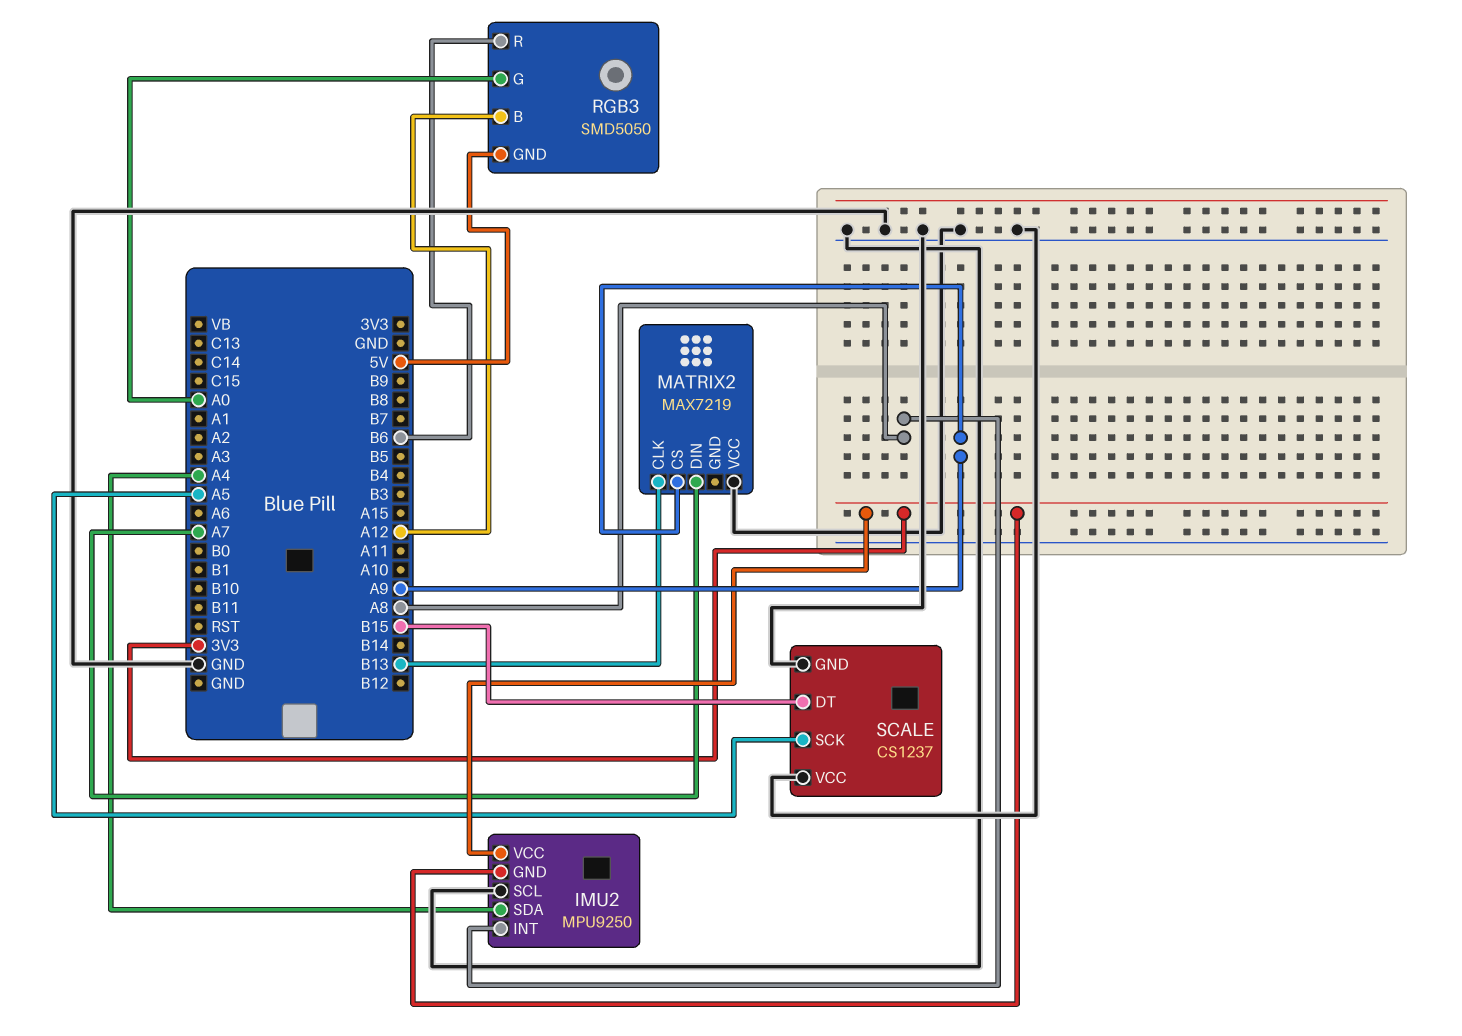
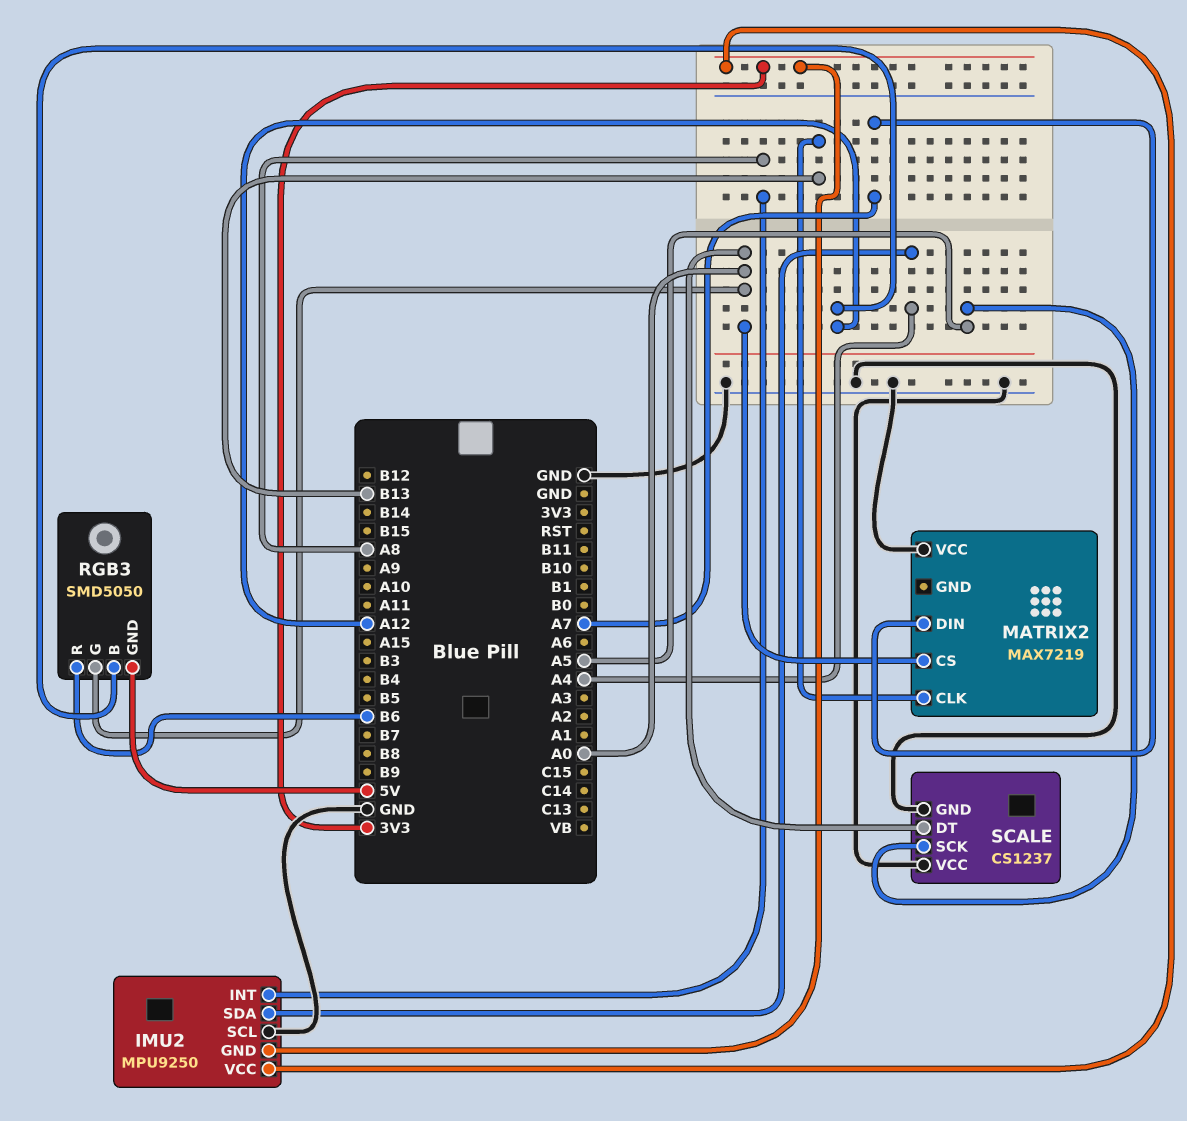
MATRIX2 pin CS: A9 -> A0
SCALE pin DT: B15 -> A0

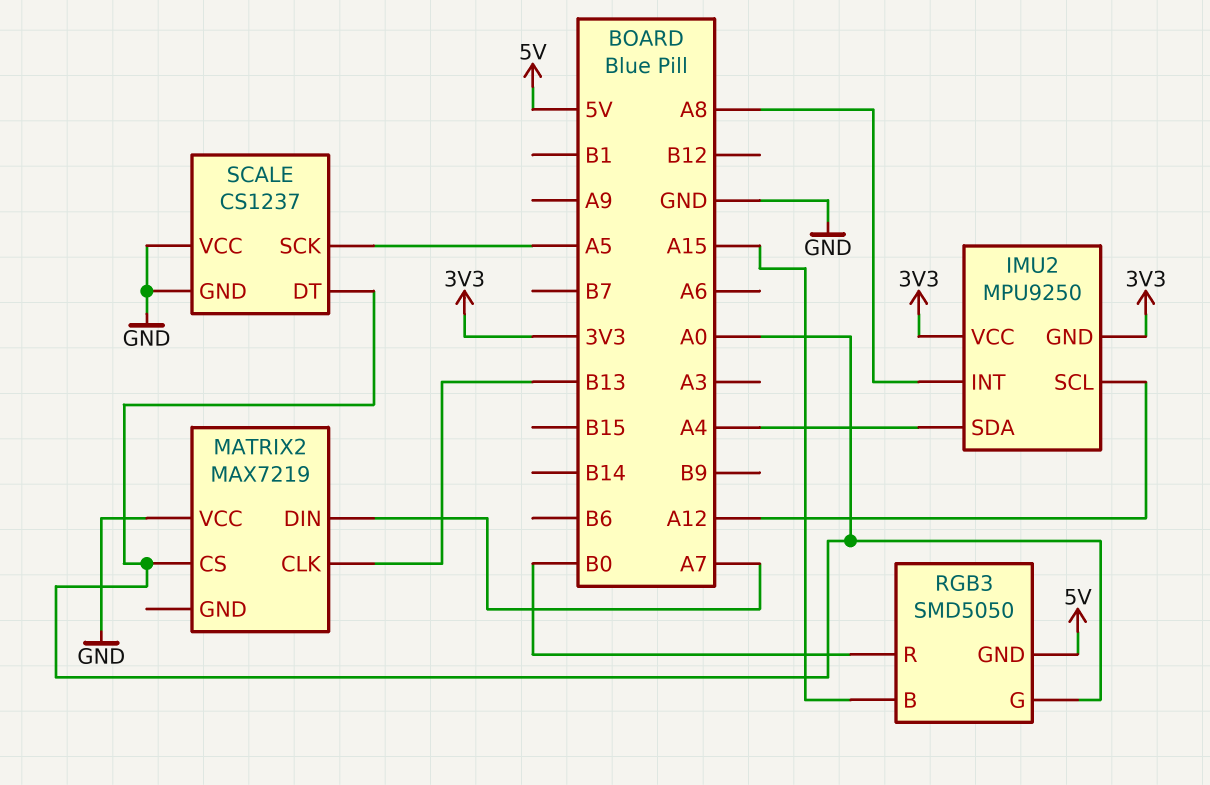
IMU2 pin SCL: GND -> A12
RGB3 pin B: A12 -> A15
RGB3 pin R: B6 -> B0

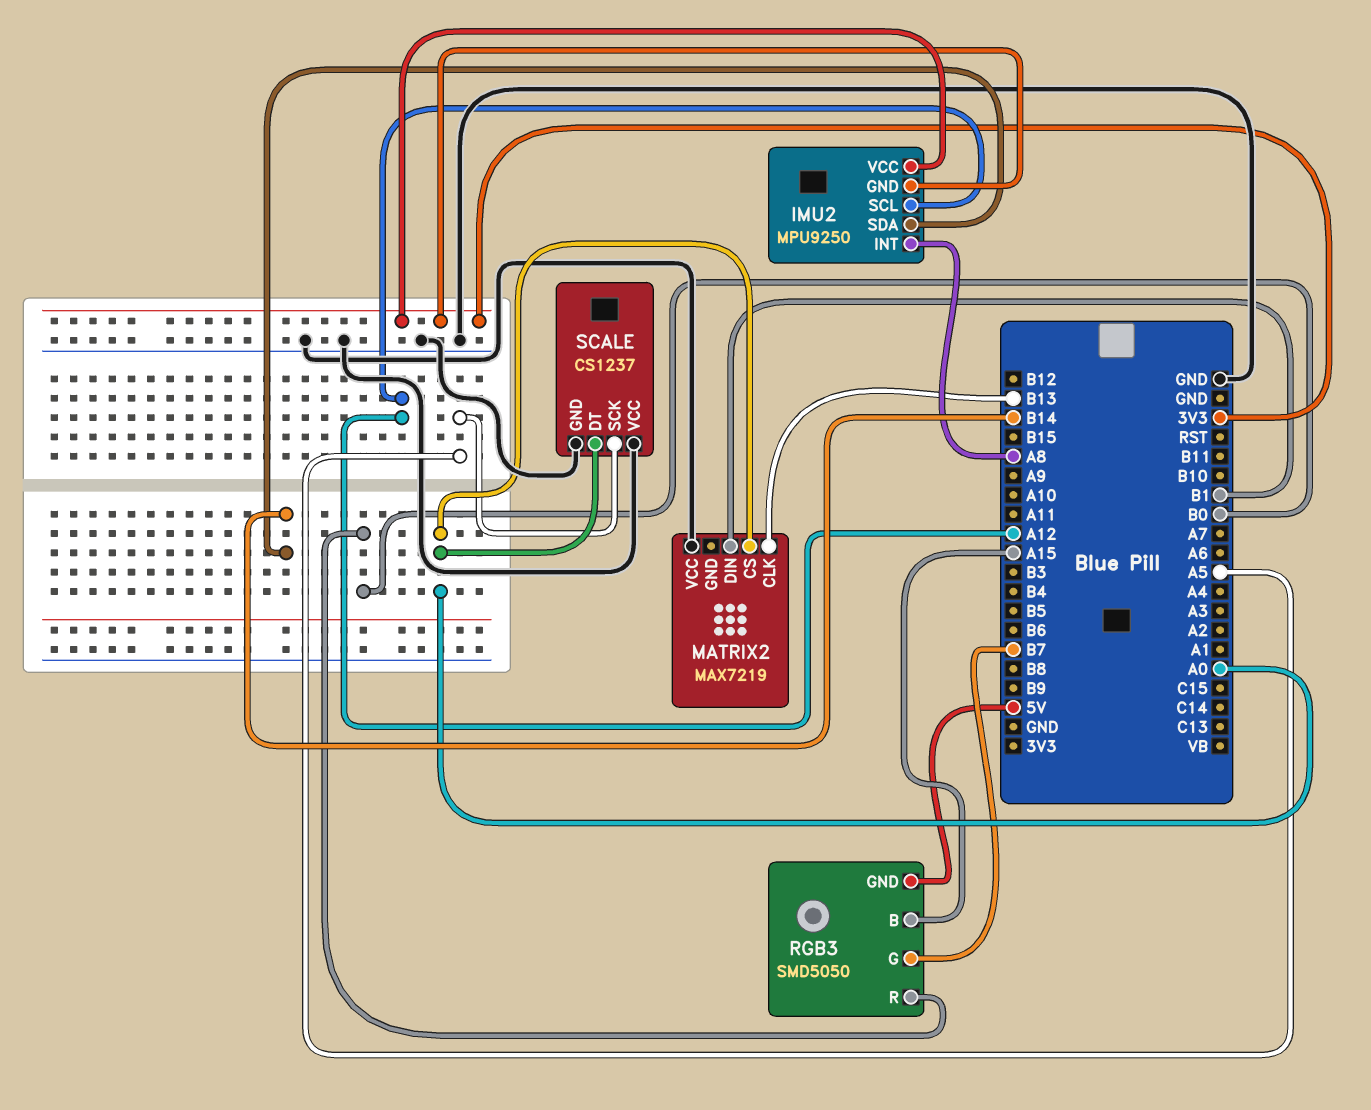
IMU2 pin SDA: A4 -> B14
MATRIX2 pin DIN: A7 -> B1
RGB3 pin G: A0 -> B7

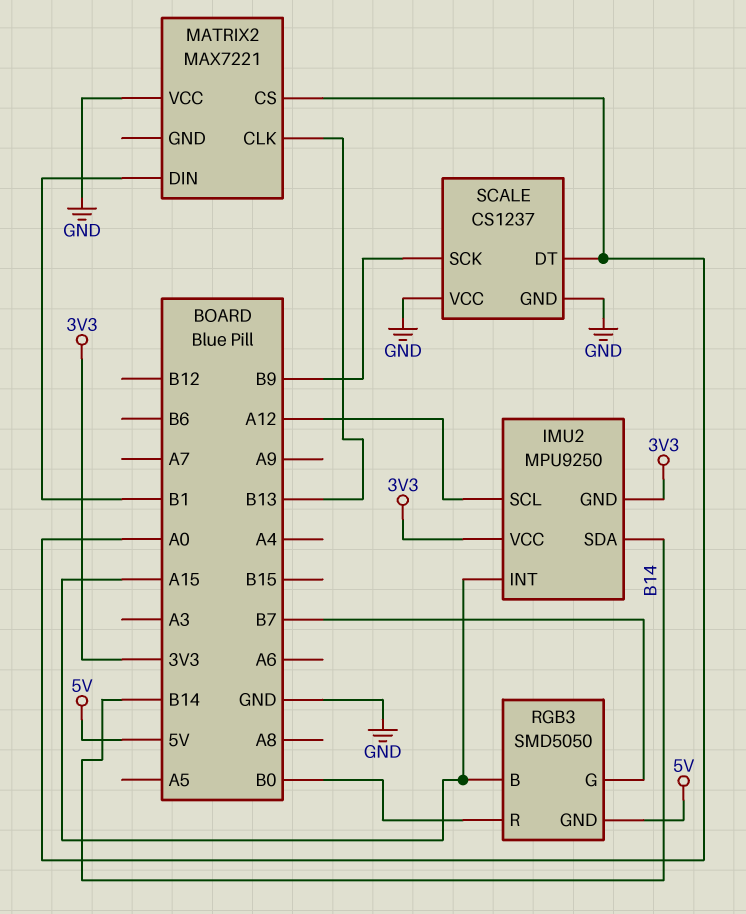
IMU2 pin INT: A8 -> A15
MATRIX2: MAX7219 -> MAX7221
SCALE pin SCK: A5 -> B9

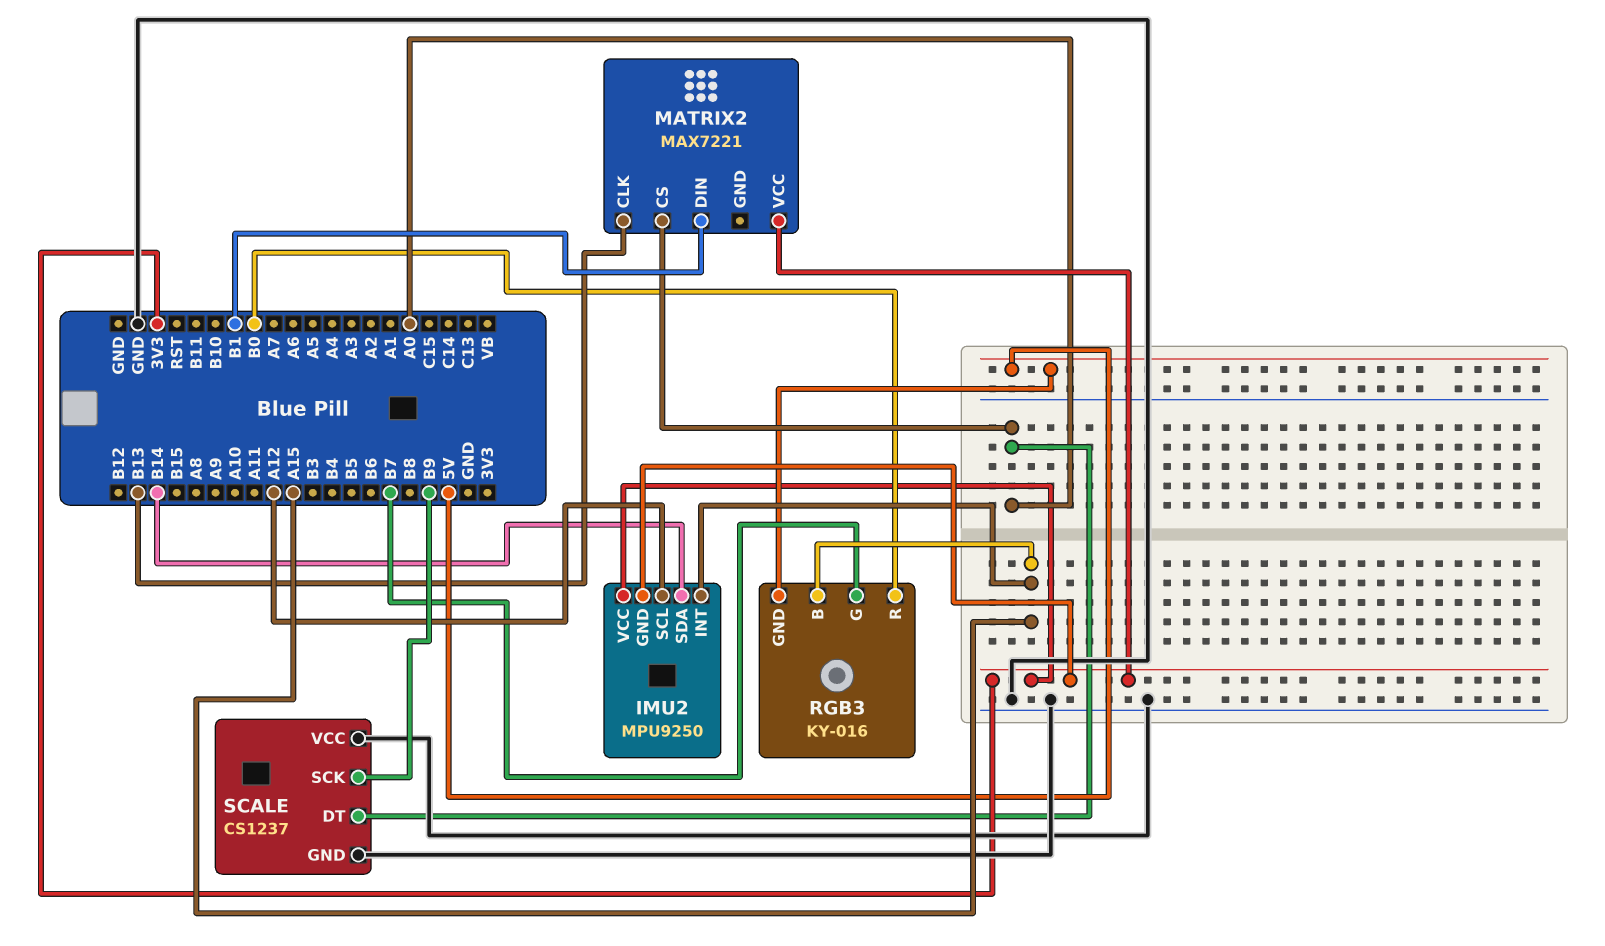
MATRIX2 pin VCC: GND -> 3V3
RGB3: SMD5050 -> KY-016

